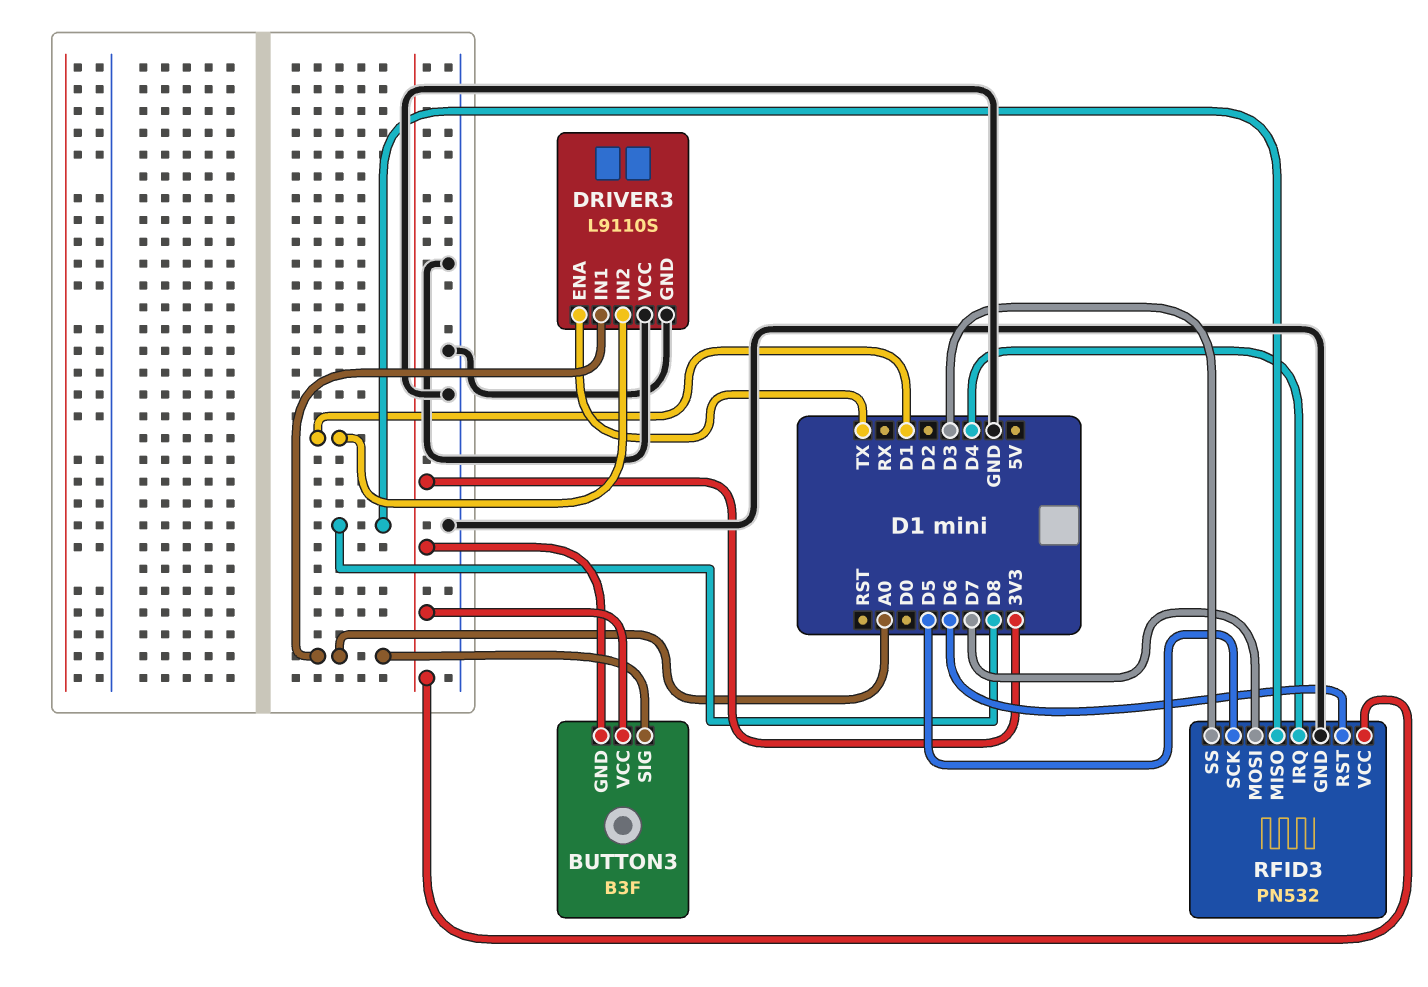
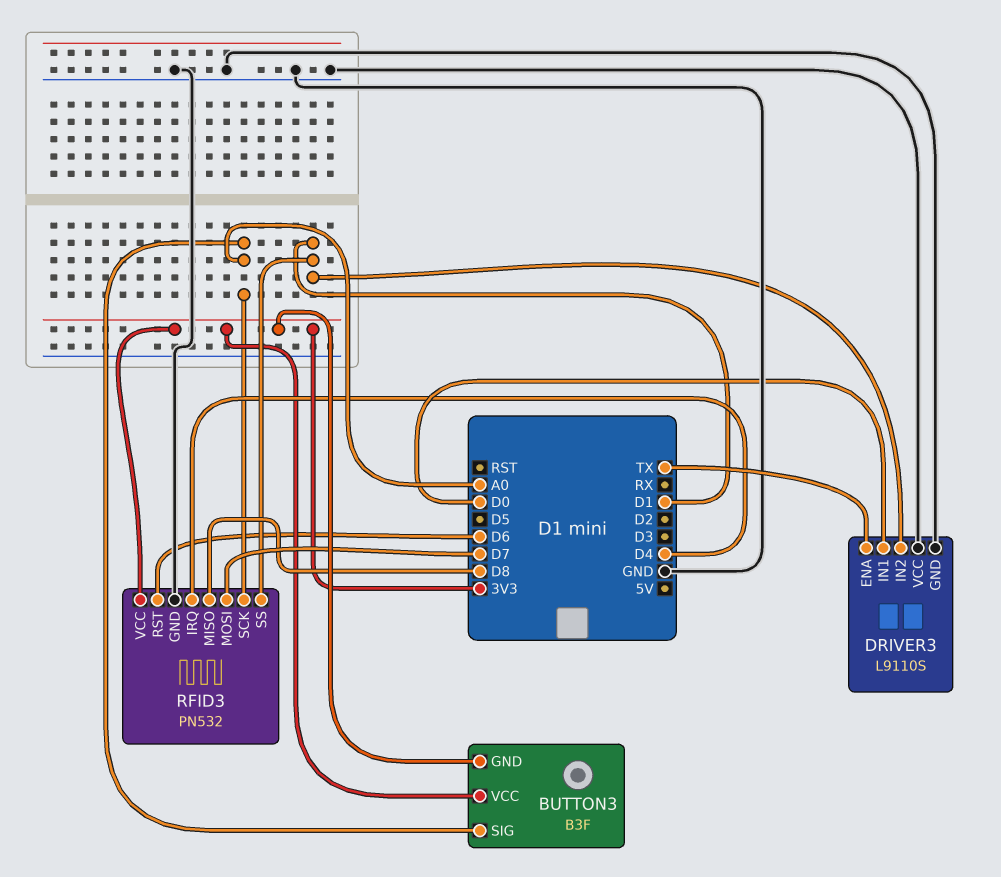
DRIVER3 pin IN1: A0 -> D0
RFID3 pin SCK: D5 -> A0
RFID3 pin SS: D3 -> D1

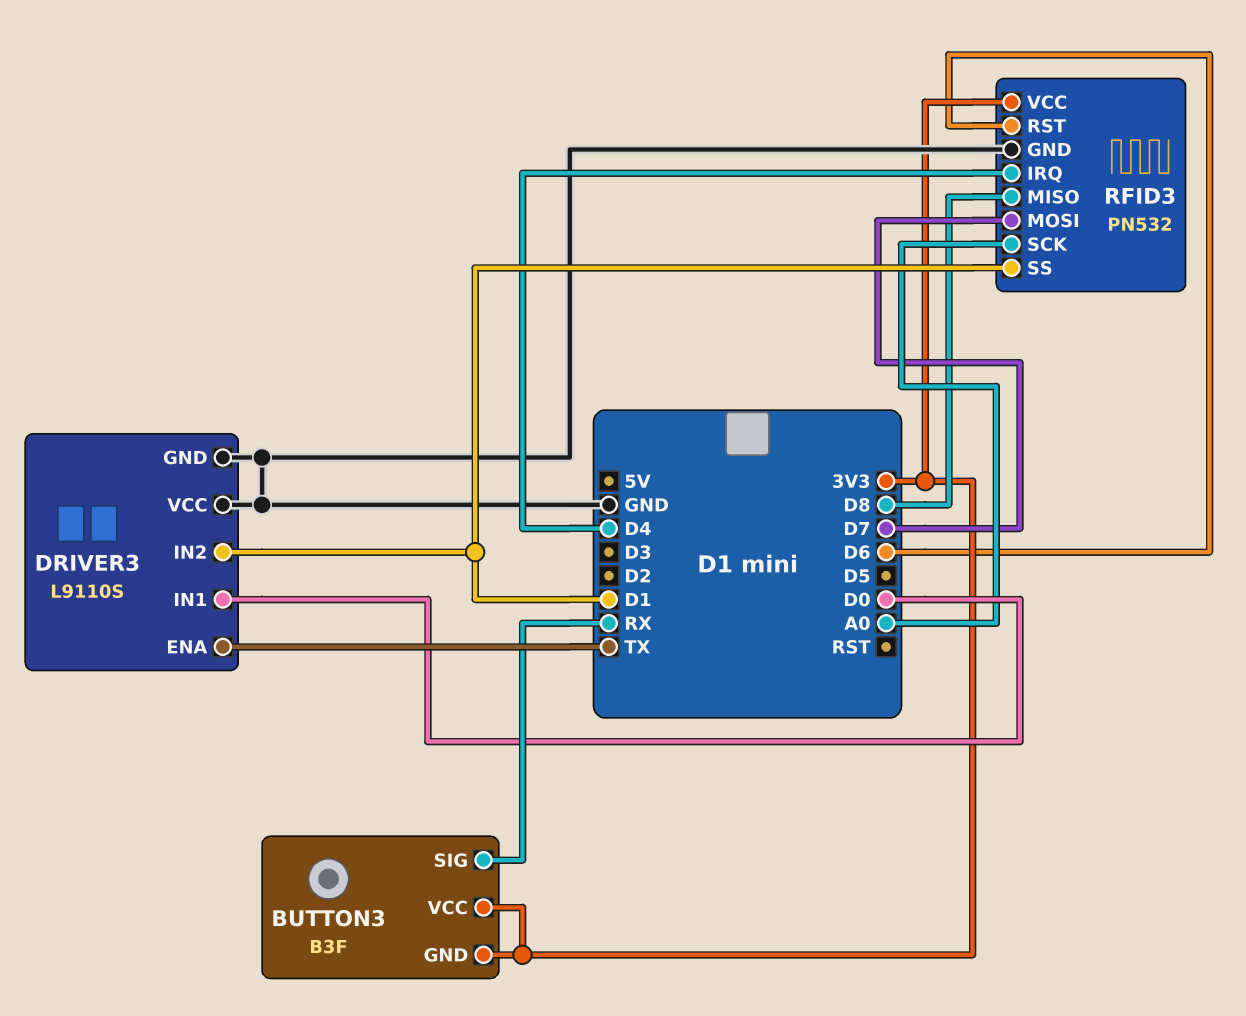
BUTTON3 pin SIG: A0 -> RX

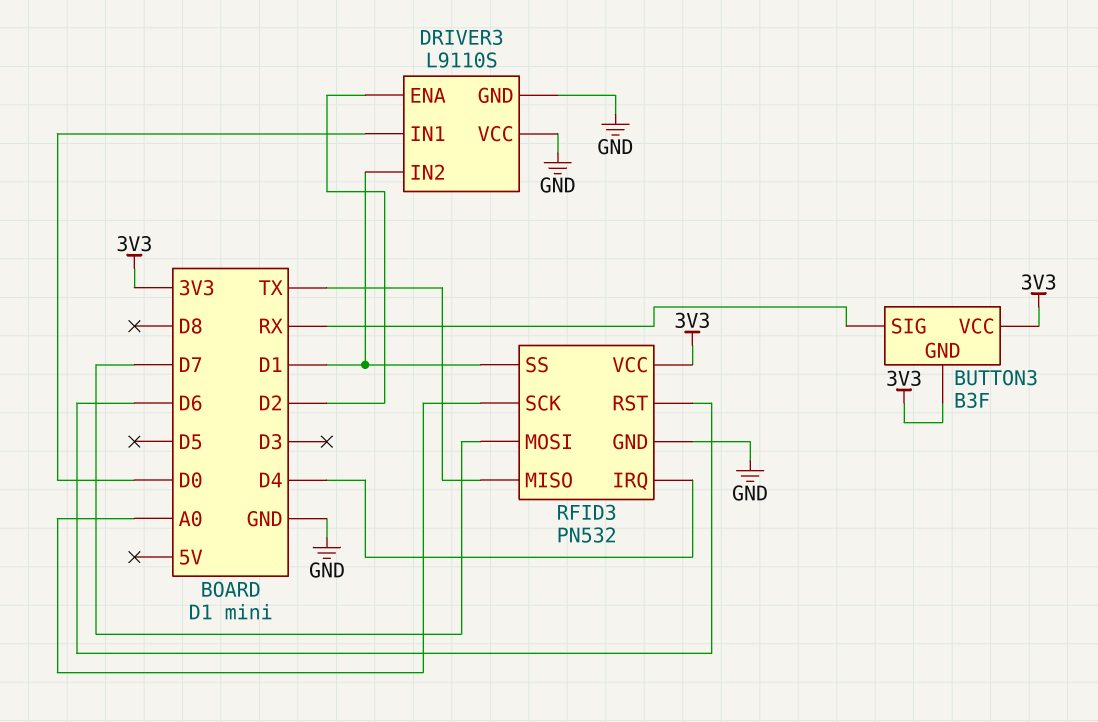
DRIVER3 pin ENA: TX -> D2
RFID3 pin MISO: D8 -> TX

